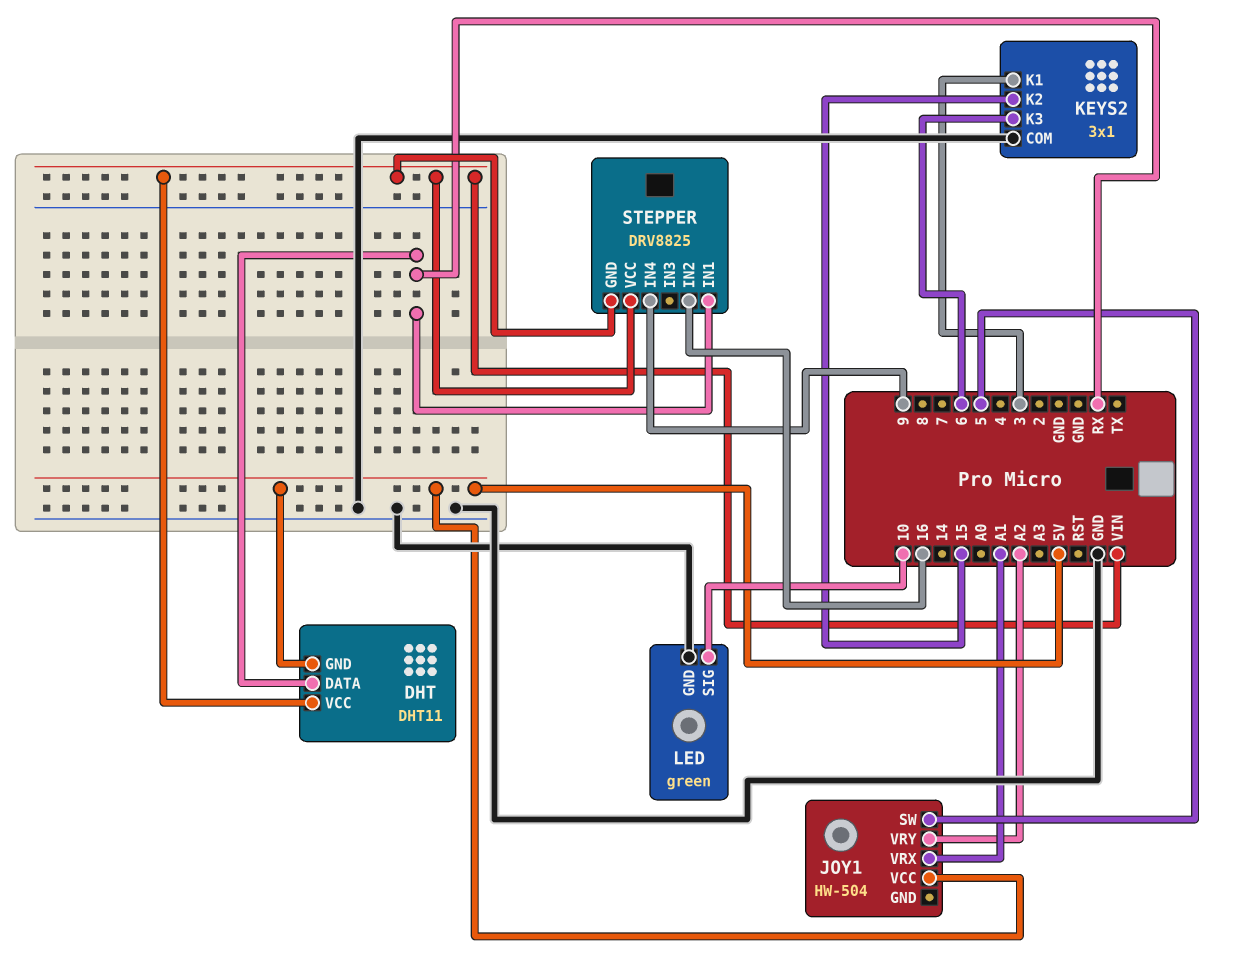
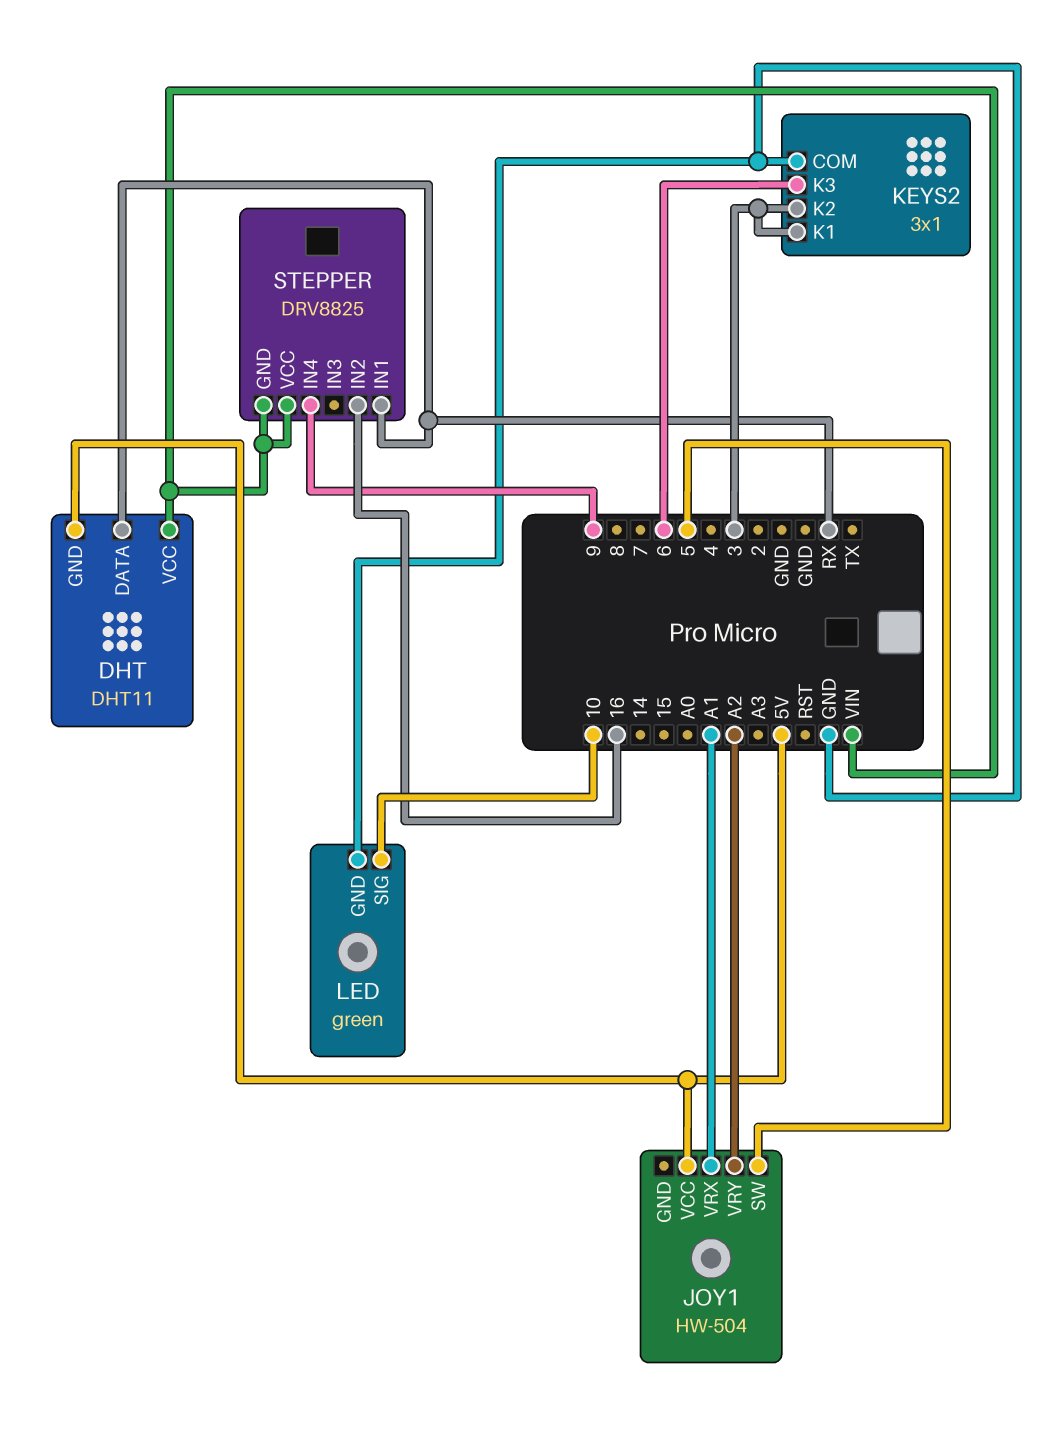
KEYS2 pin K2: 15 -> 3

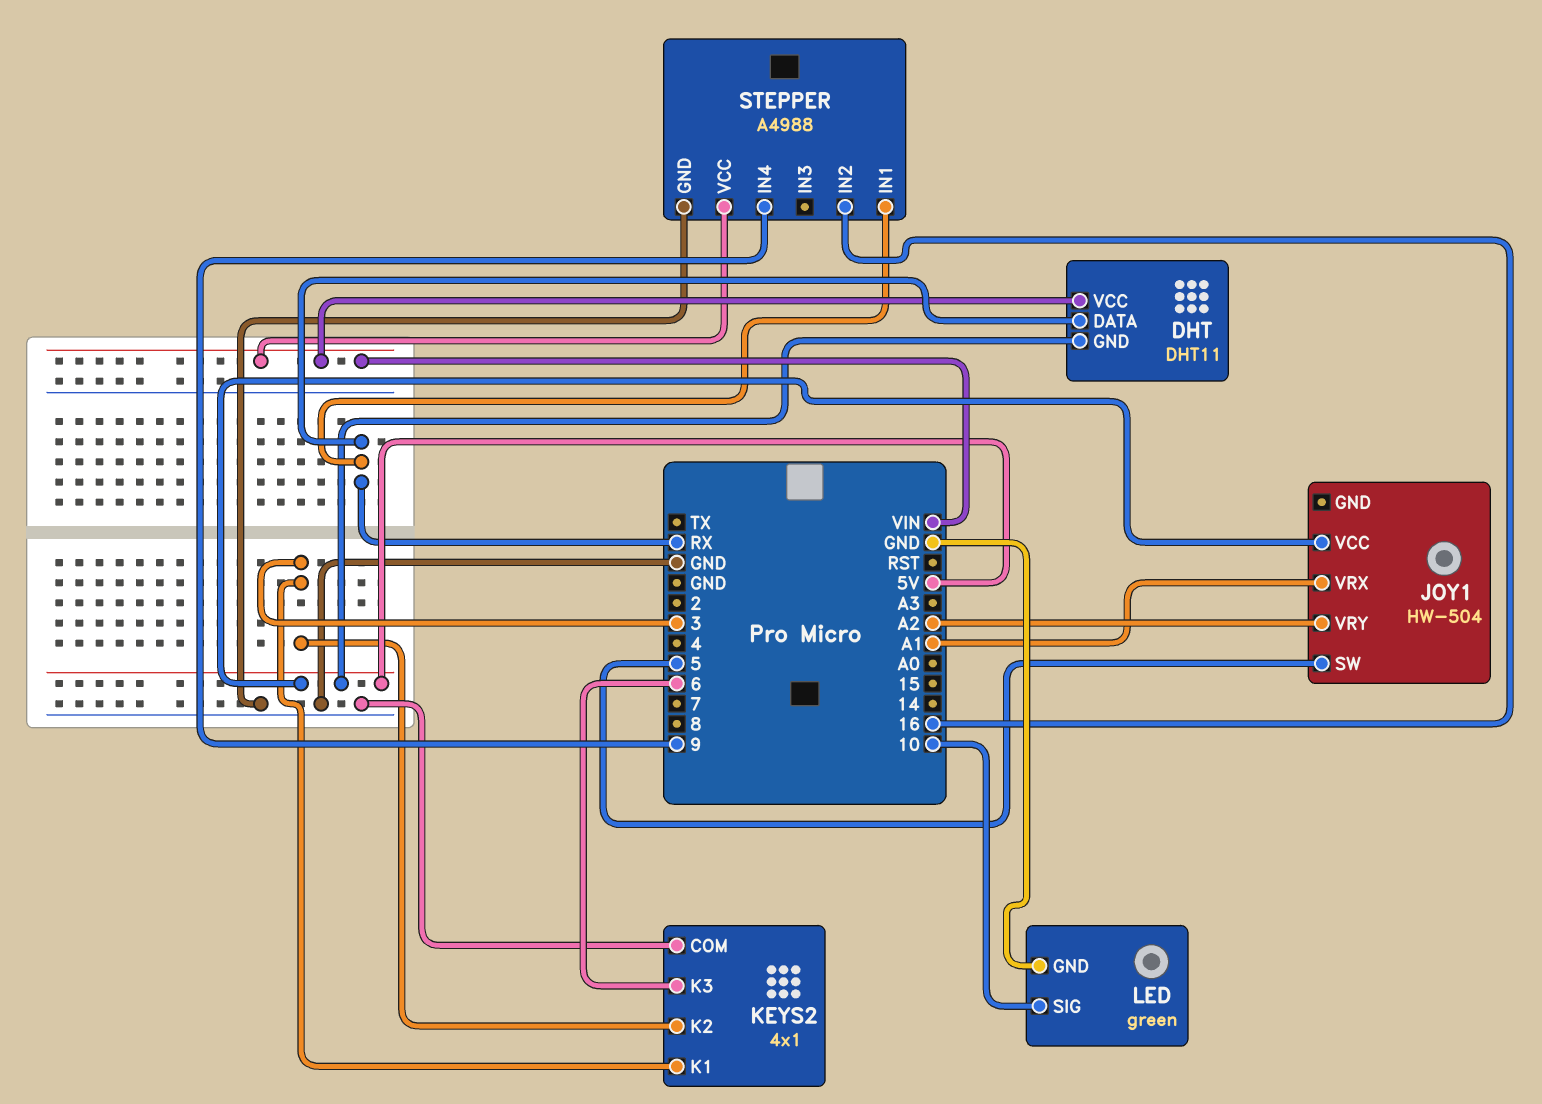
KEYS2: 3x1 -> 4x1
STEPPER: DRV8825 -> A4988
STEPPER pin GND: VIN -> GND

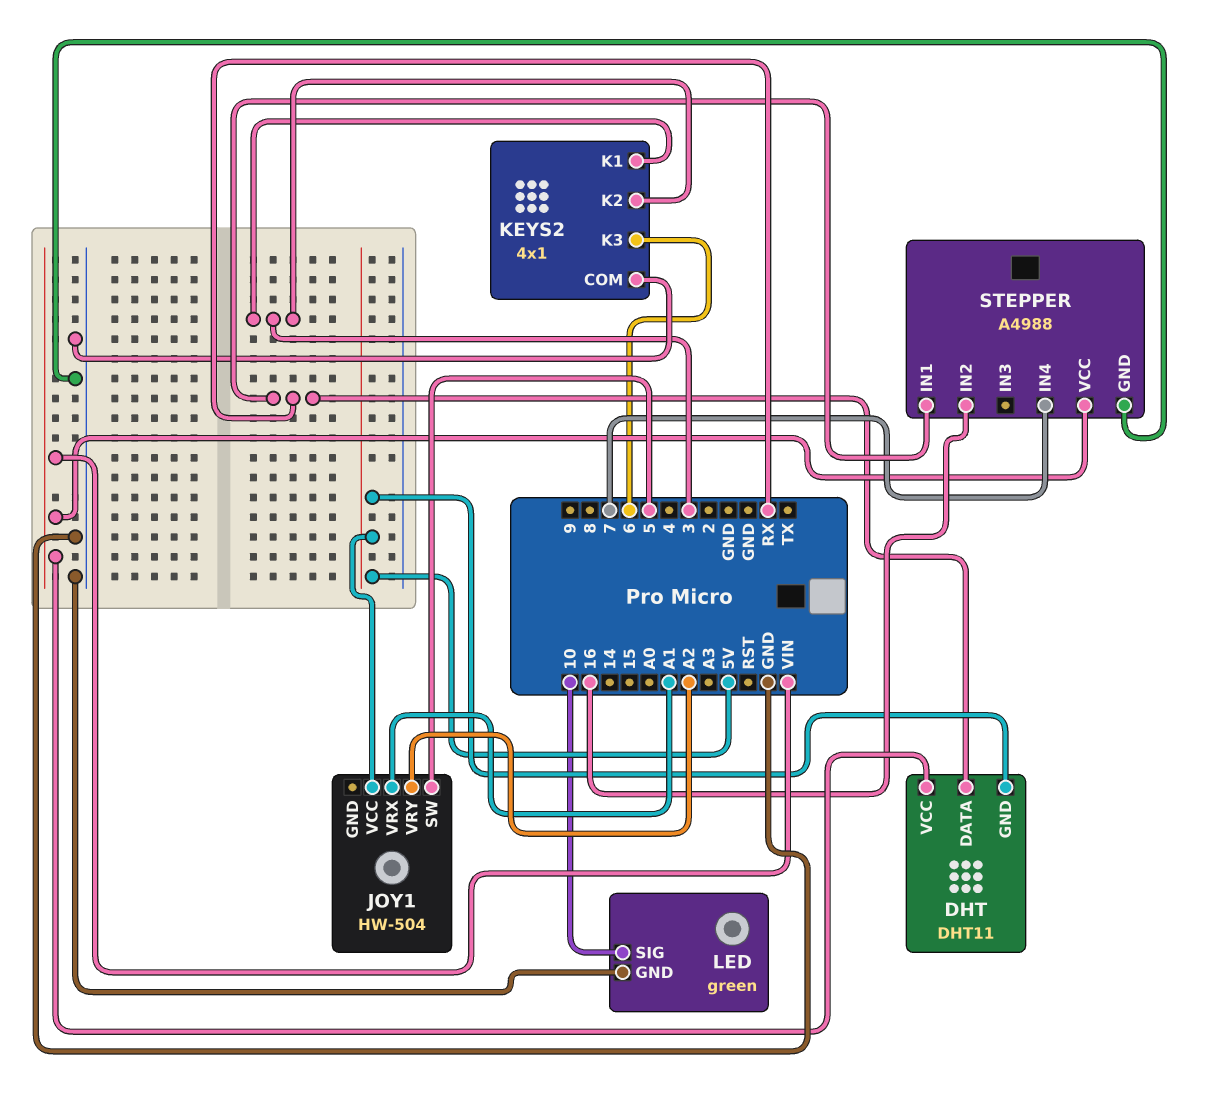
STEPPER pin IN4: 9 -> 7

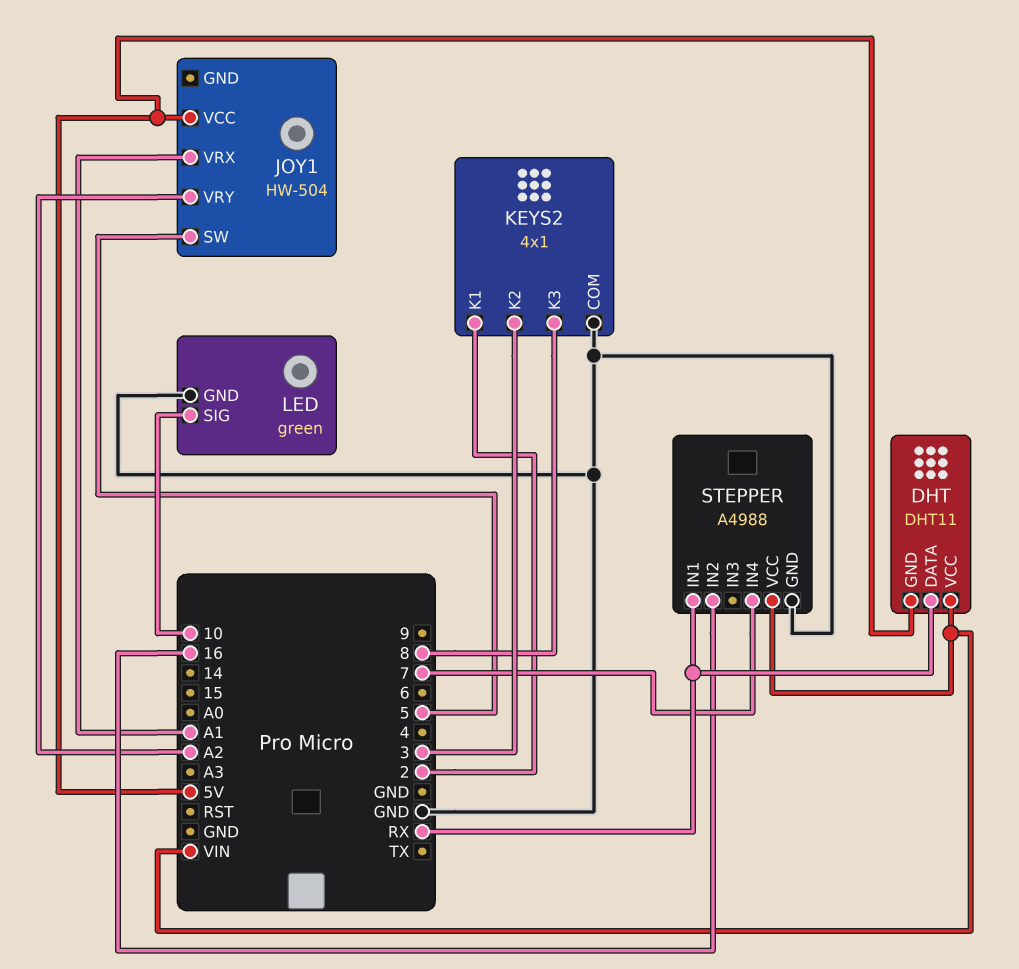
KEYS2 pin K1: 3 -> 2
KEYS2 pin K3: 6 -> 8

